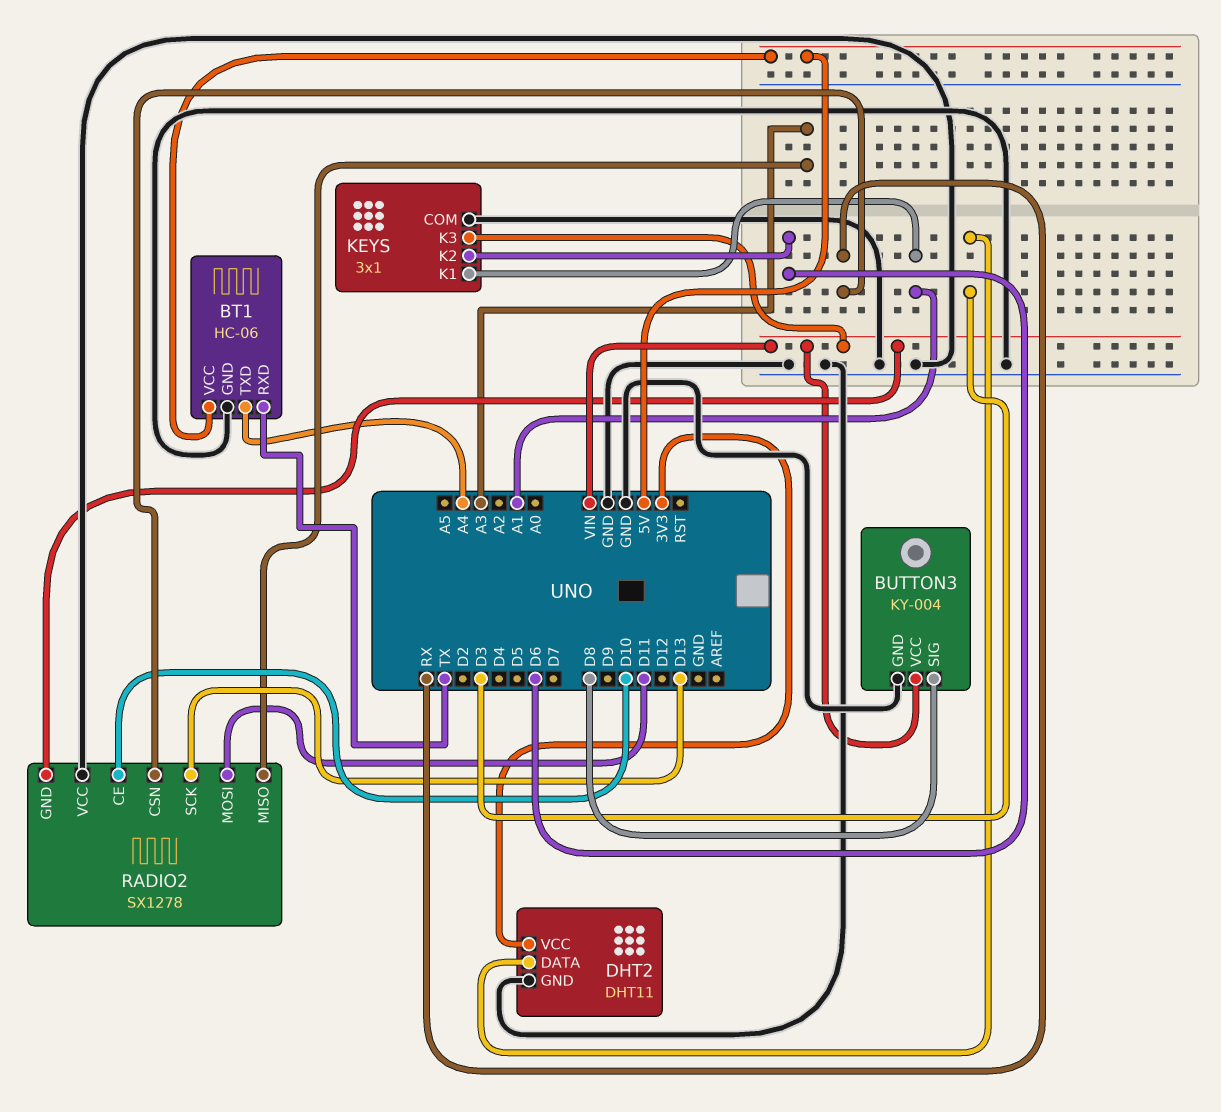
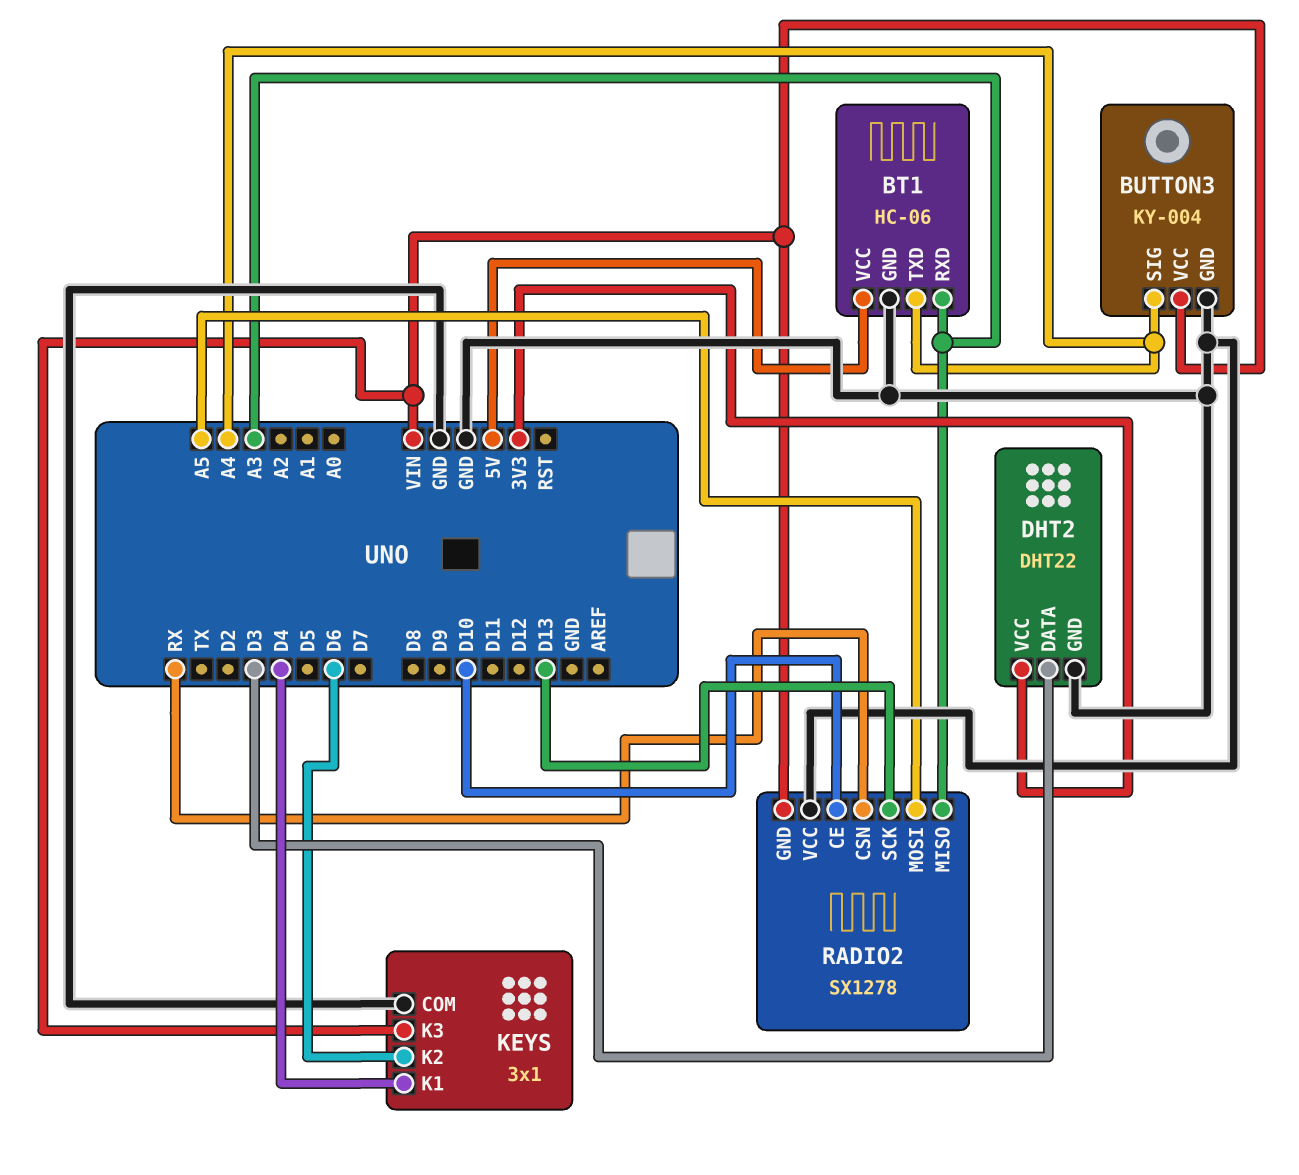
BT1 pin RXD: TX -> A3
BUTTON3 pin SIG: D8 -> A4
DHT2: DHT11 -> DHT22
KEYS pin K1: A1 -> D4
RADIO2 pin MOSI: D11 -> A5

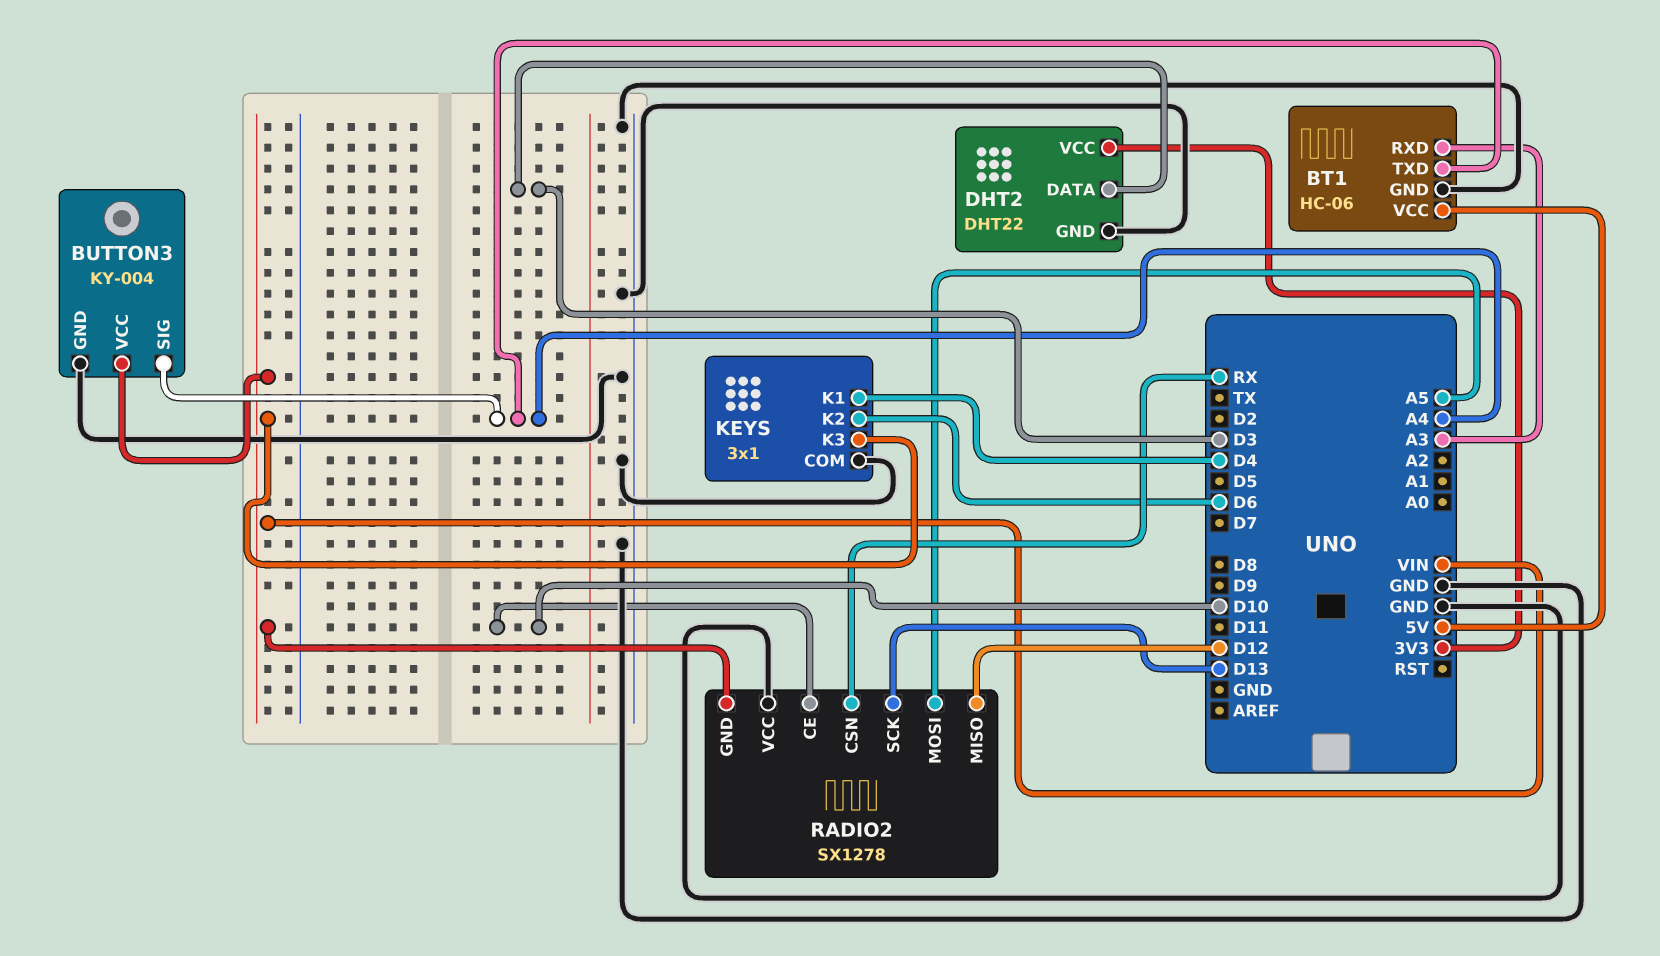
RADIO2 pin MISO: A3 -> D12

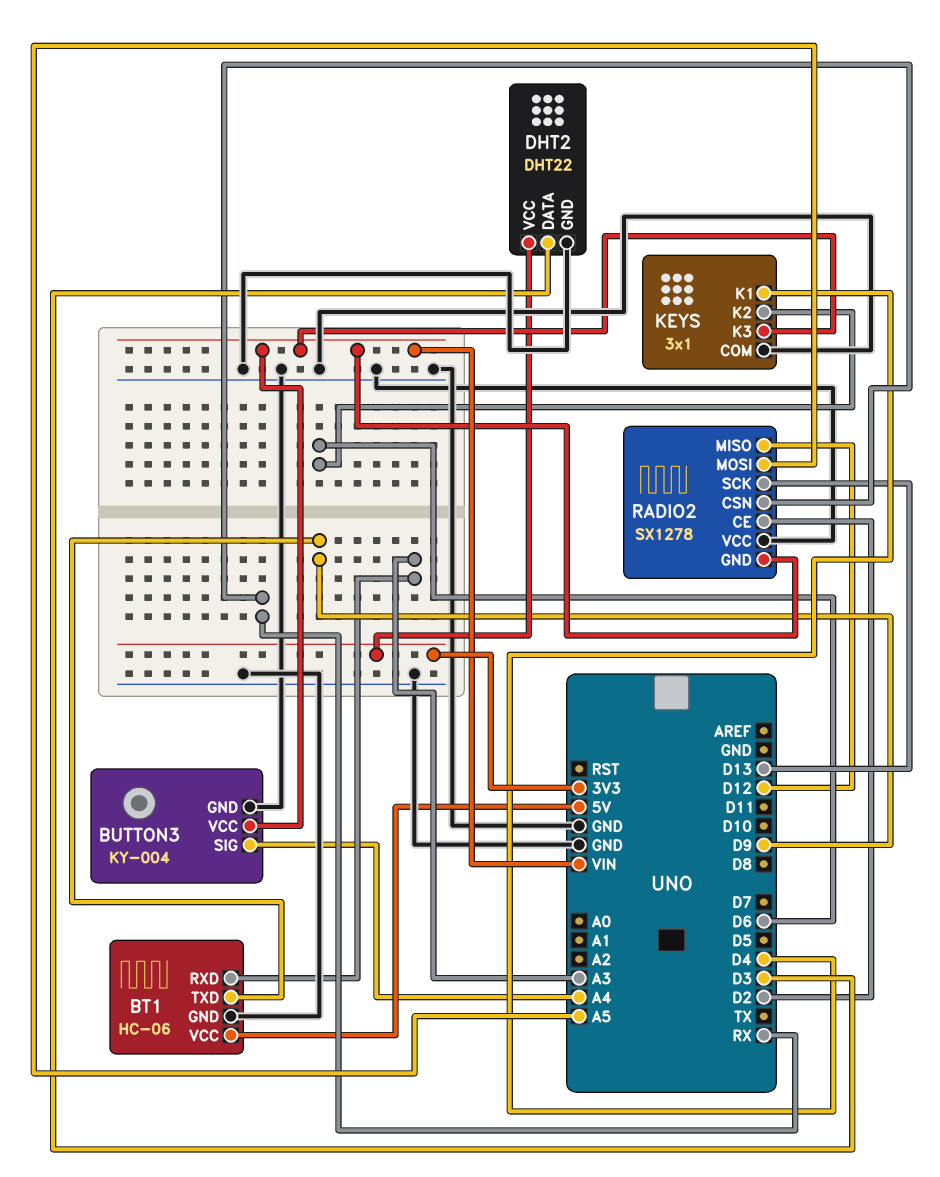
BT1 pin TXD: A4 -> D9
RADIO2 pin CE: D10 -> D2

